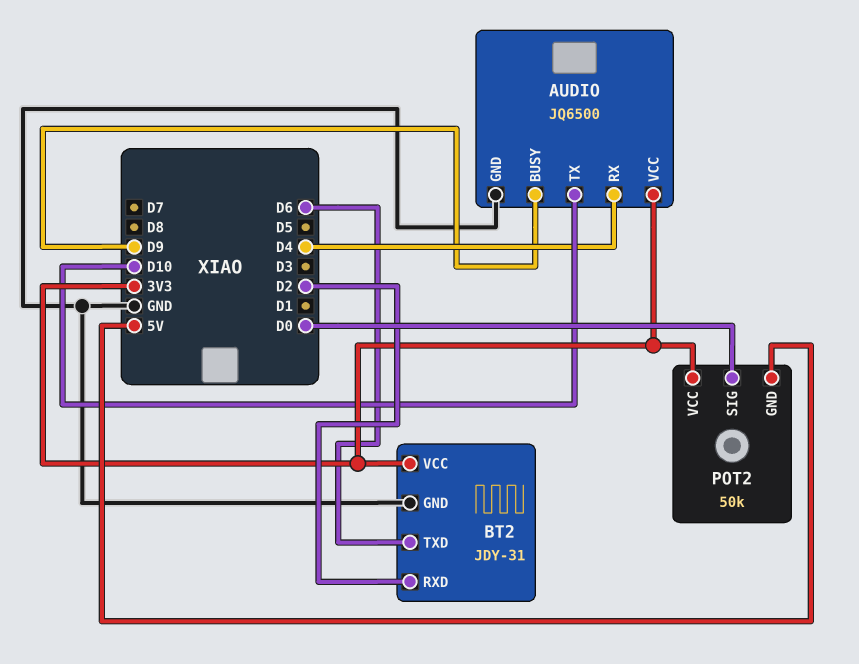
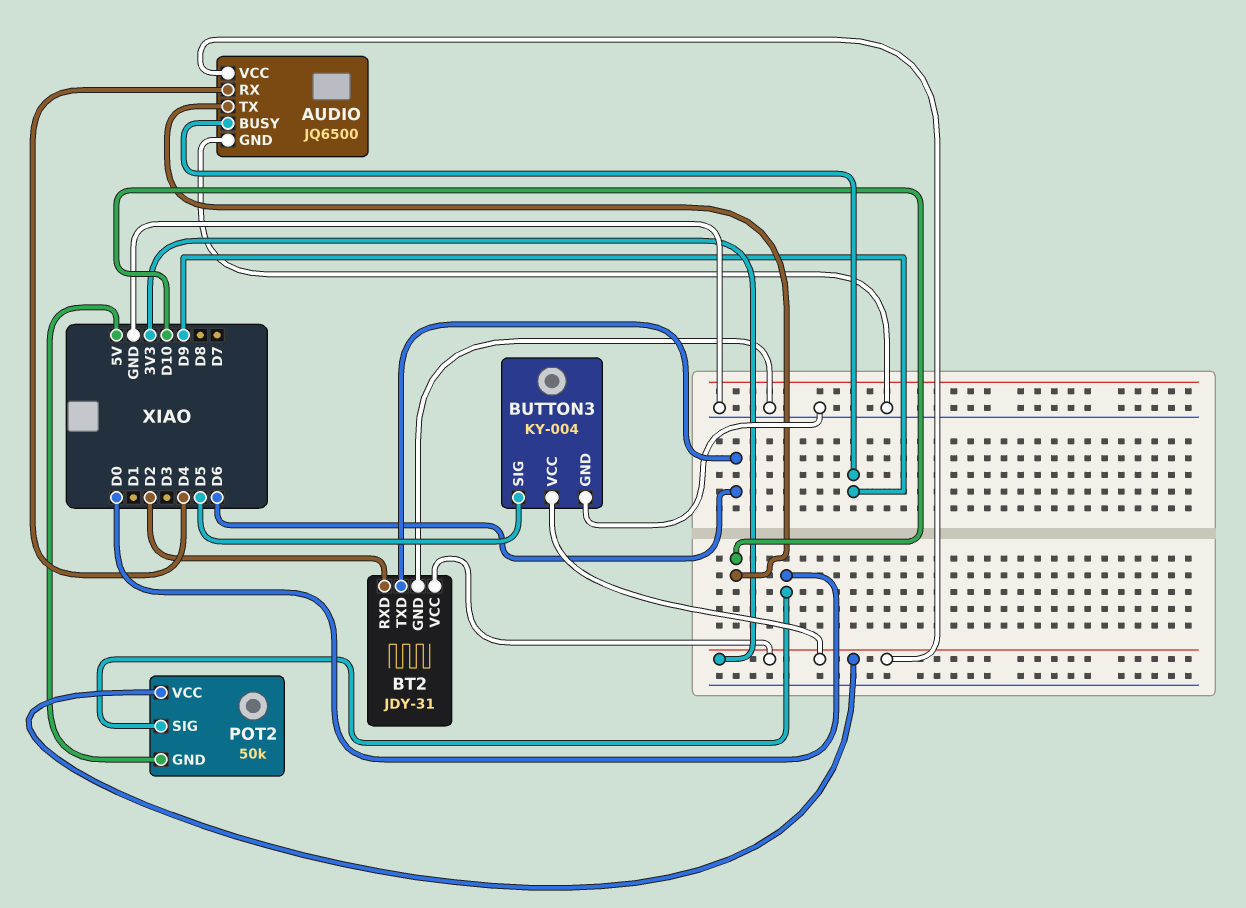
BUTTON3: none -> KY-004
BUTTON3 pin GND: none -> GND
BUTTON3 pin SIG: none -> D5
BUTTON3 pin VCC: none -> 3V3

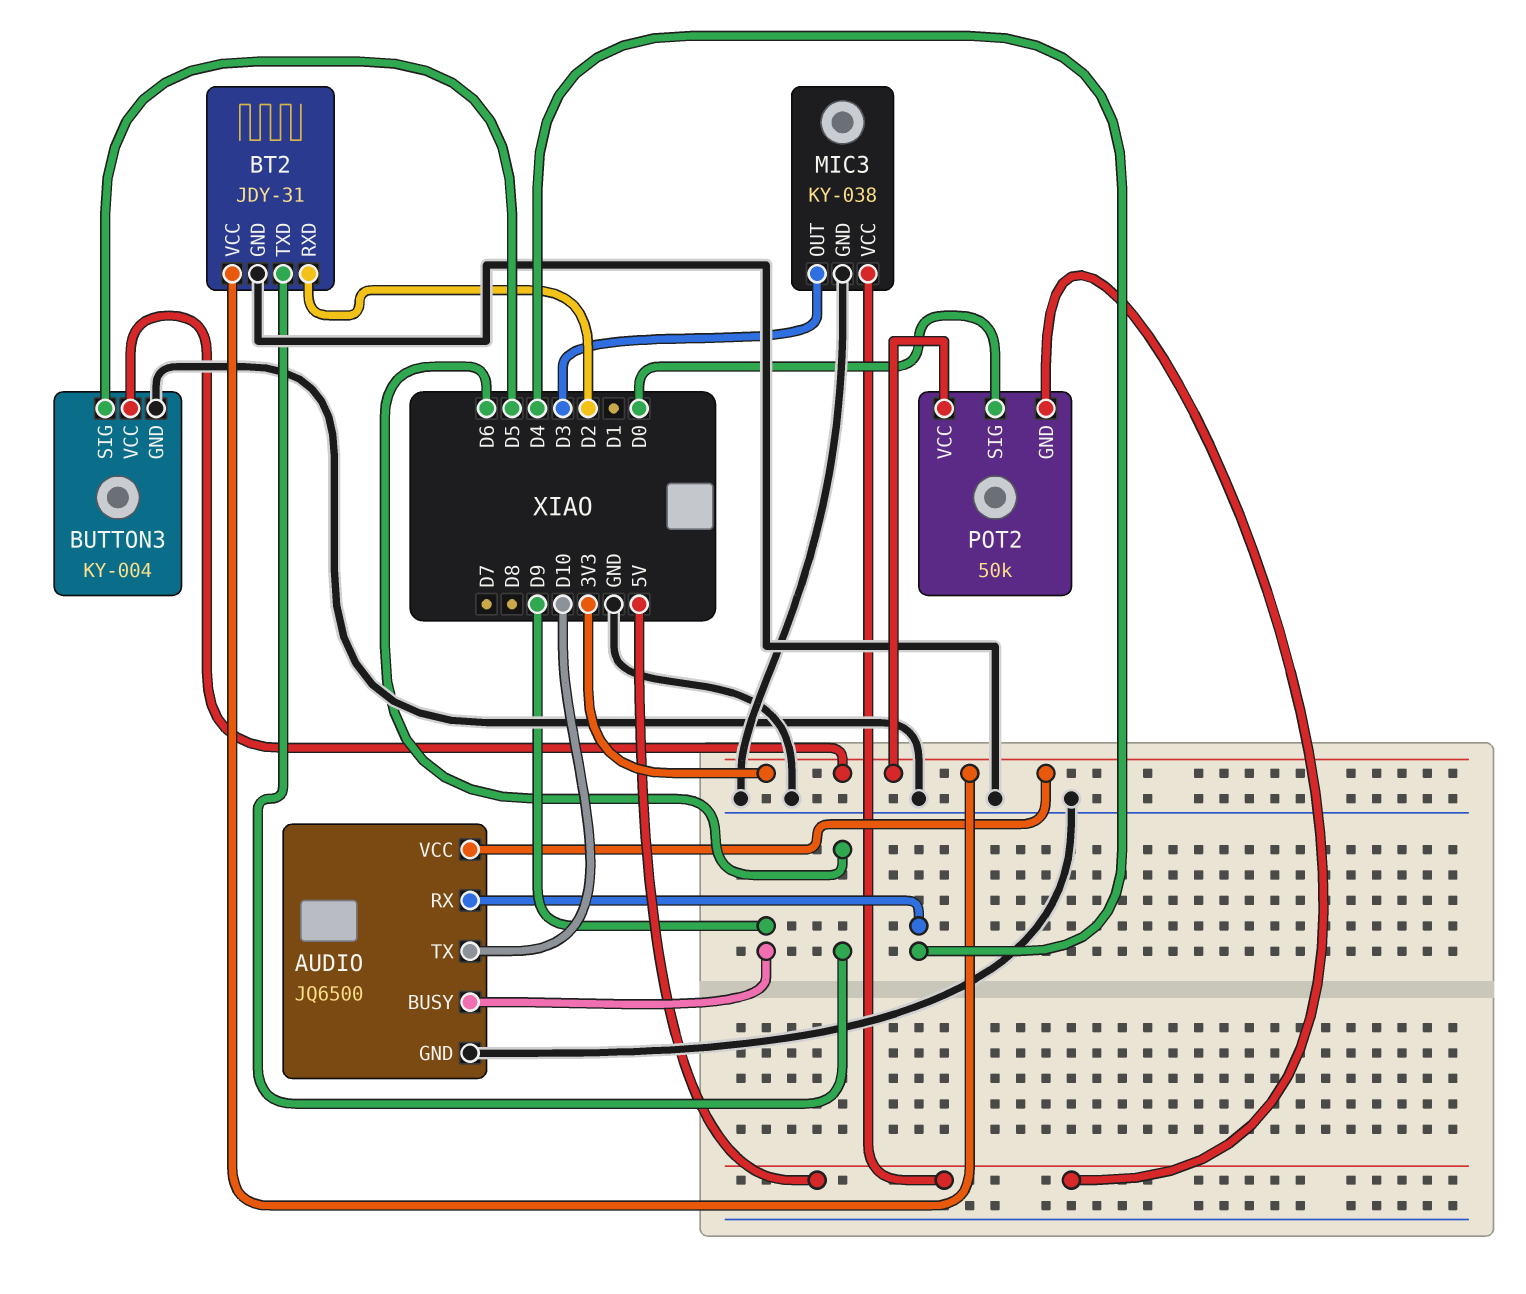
MIC3: none -> KY-038
MIC3 pin GND: none -> GND
MIC3 pin OUT: none -> D3
MIC3 pin VCC: none -> 5V

